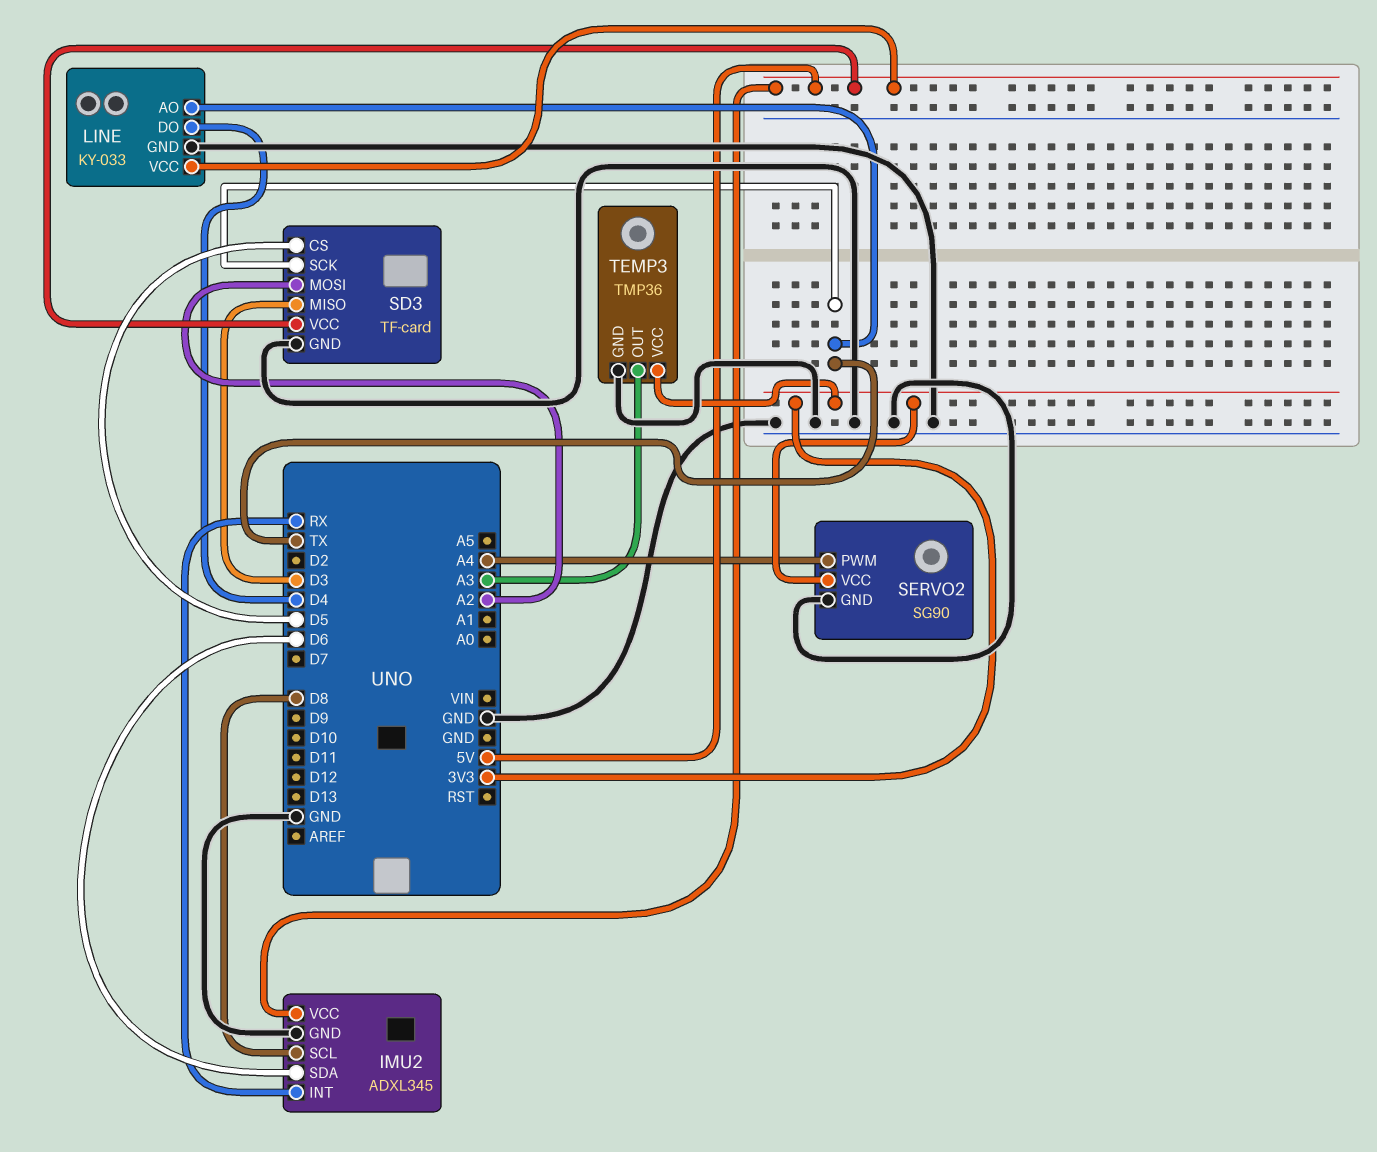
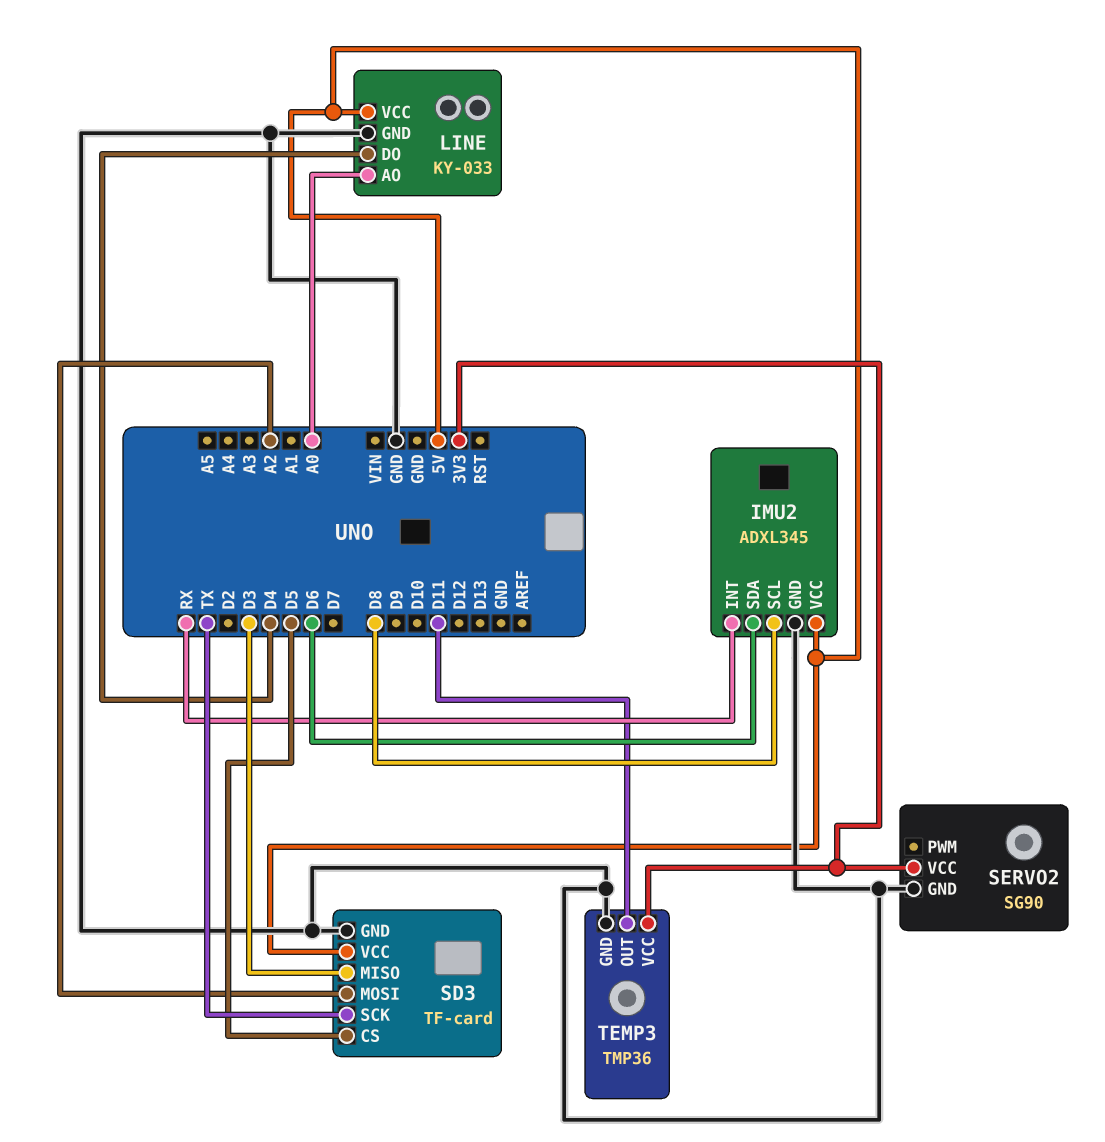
LINE pin AO: TX -> A0
SERVO2 pin PWM: A4 -> none
TEMP3 pin OUT: A3 -> D11

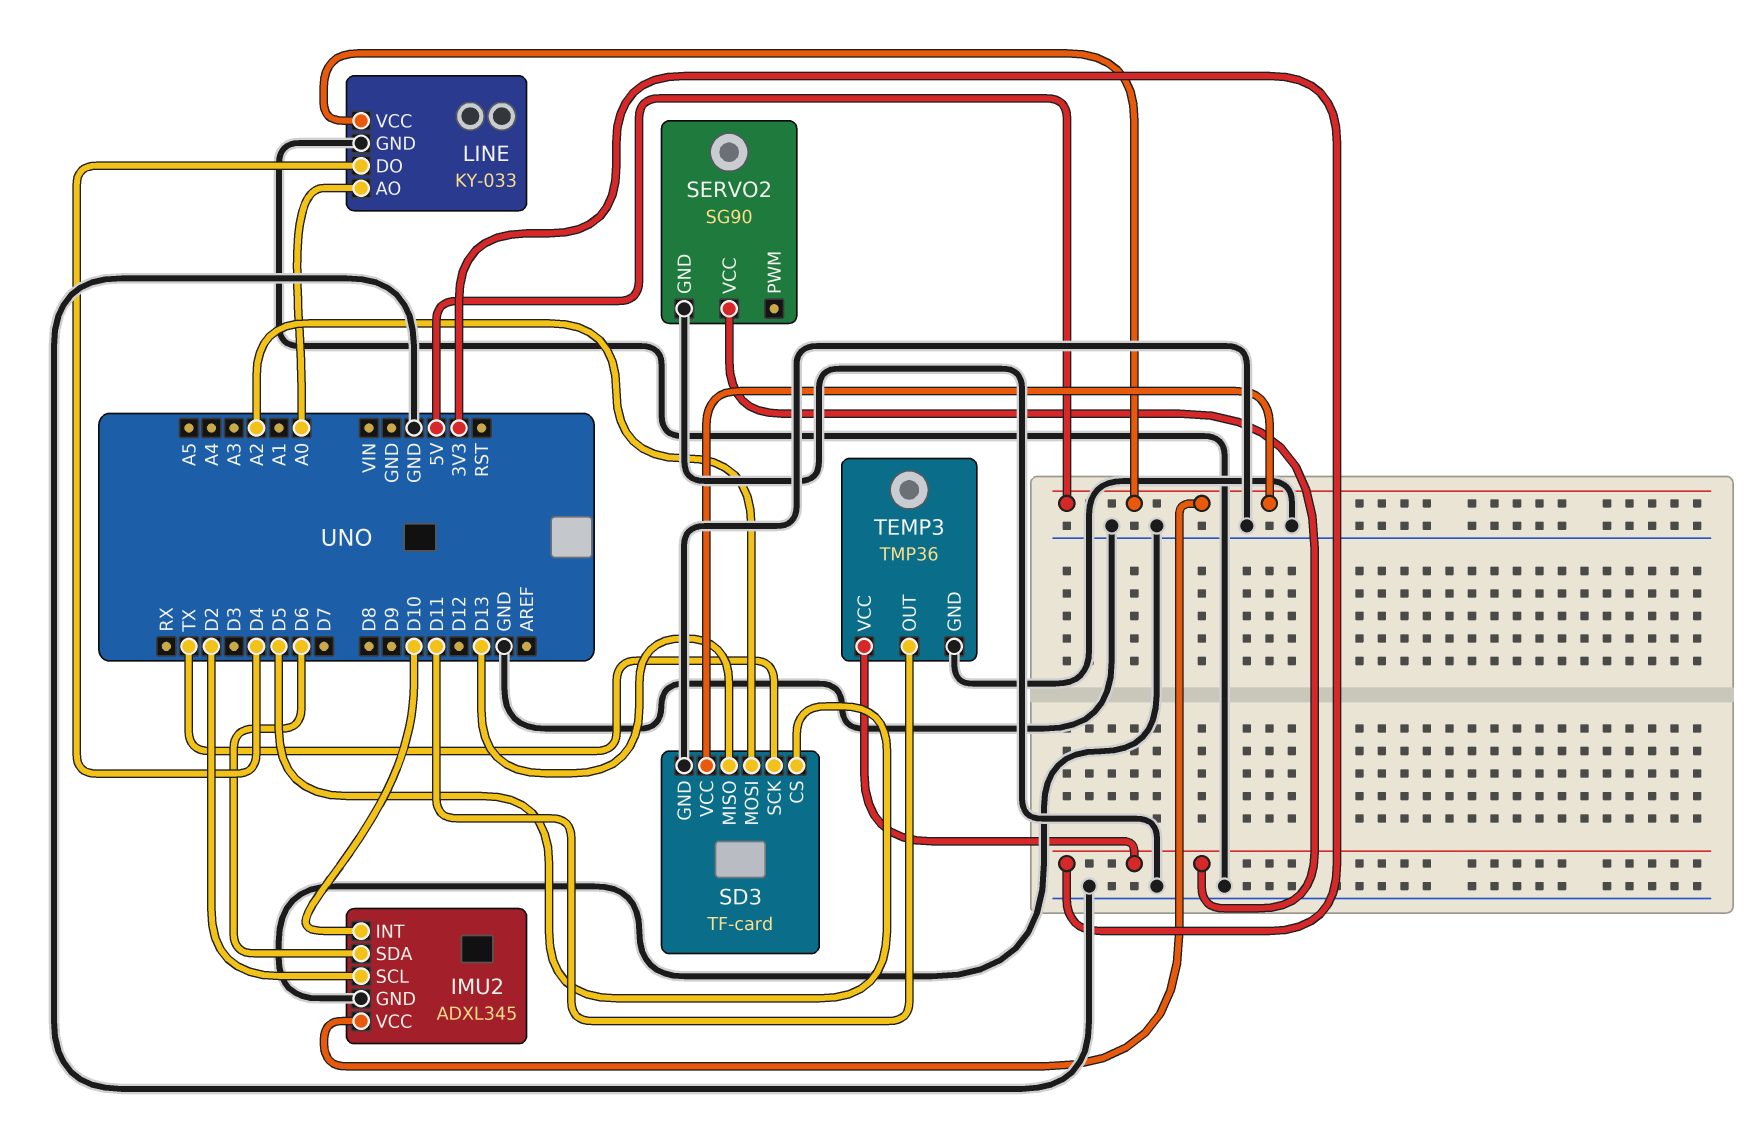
IMU2 pin INT: RX -> D10
IMU2 pin SCL: D8 -> D2
SD3 pin MISO: D3 -> D13

